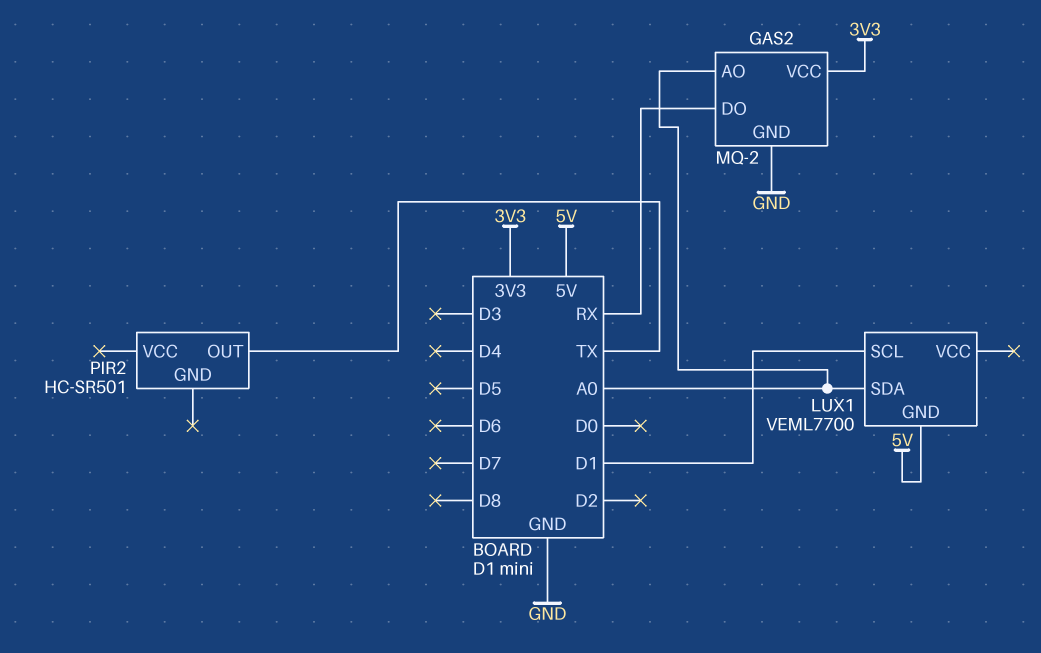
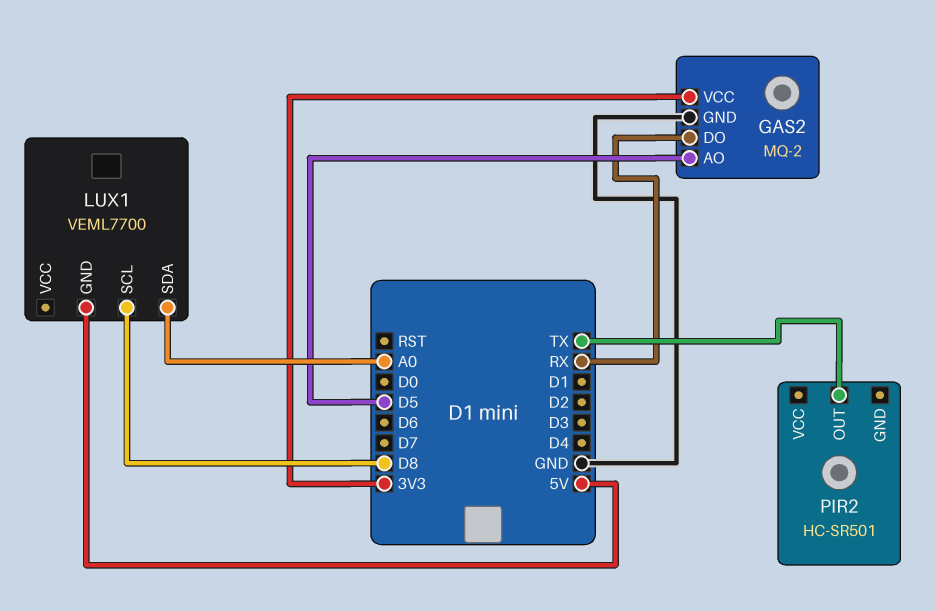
GAS2 pin AO: A0 -> D5
LUX1 pin SCL: D1 -> D8

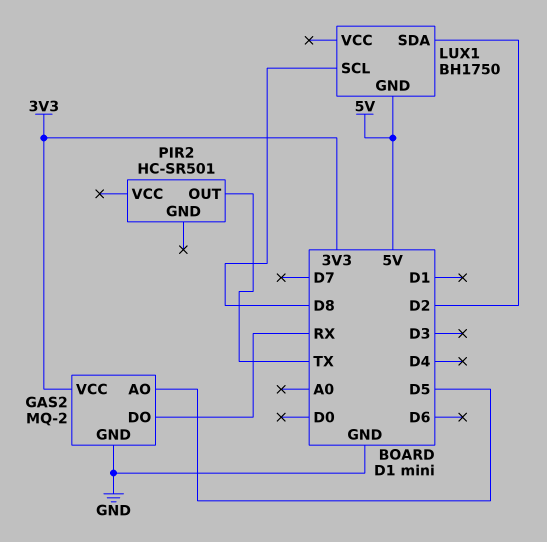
LUX1: VEML7700 -> BH1750
LUX1 pin SDA: A0 -> D2

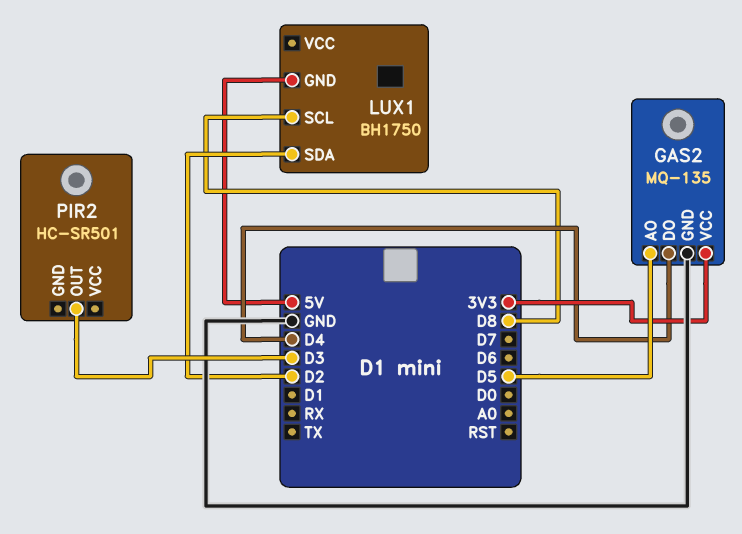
GAS2: MQ-2 -> MQ-135
GAS2 pin DO: RX -> D4
PIR2 pin OUT: TX -> D3

